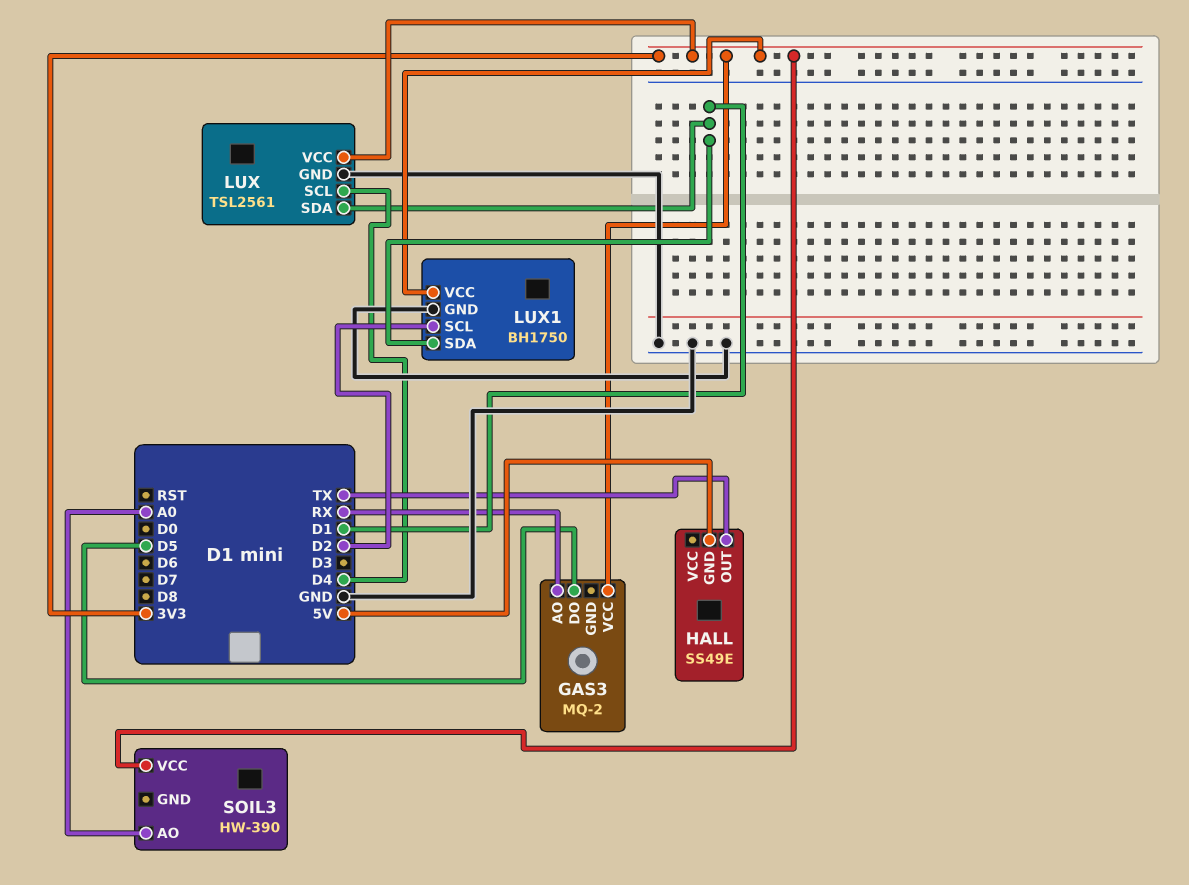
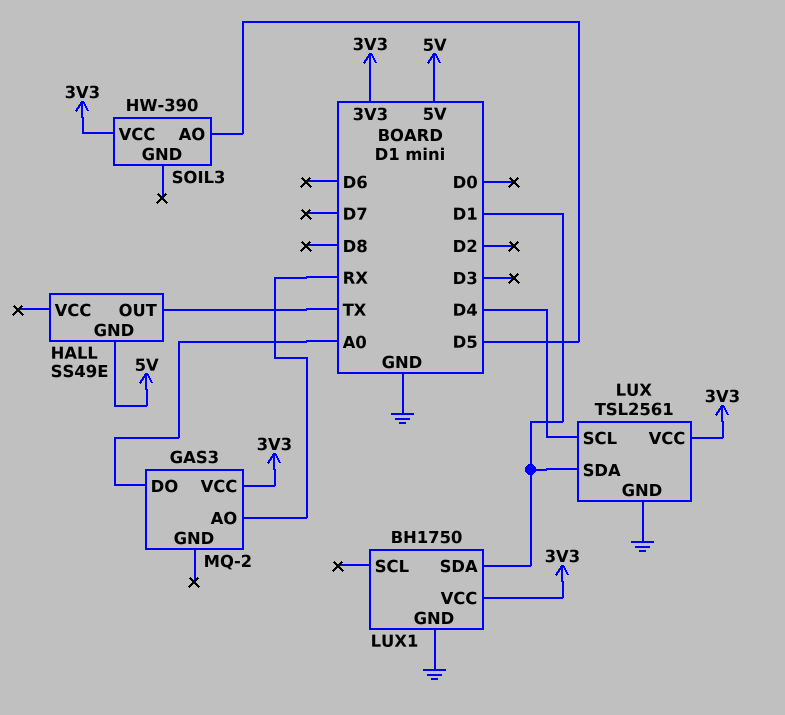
GAS3 pin DO: D5 -> A0
LUX1 pin SCL: D2 -> none
SOIL3 pin AO: A0 -> D5

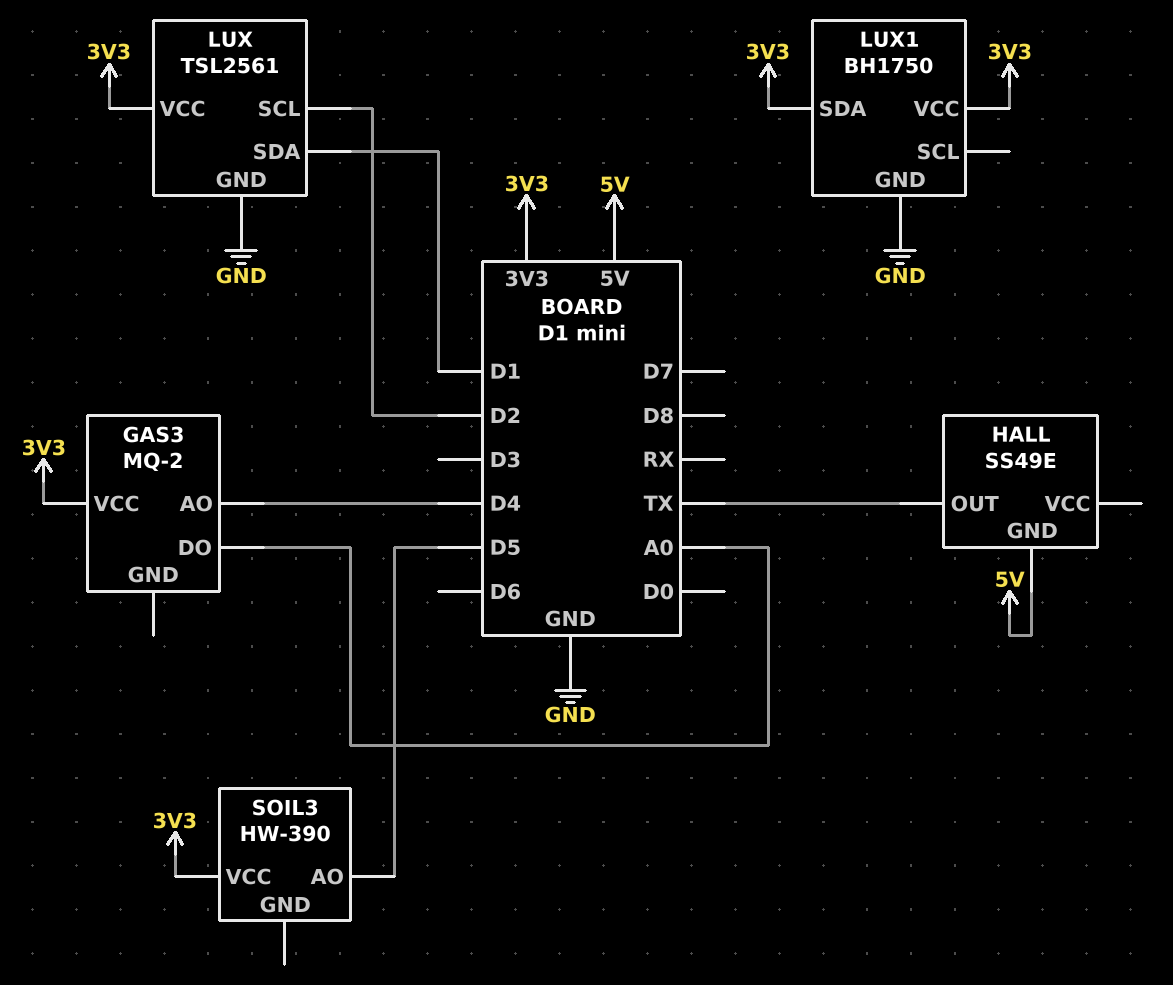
GAS3 pin AO: RX -> D4
LUX pin SCL: D4 -> D2
LUX1 pin SDA: D1 -> 3V3

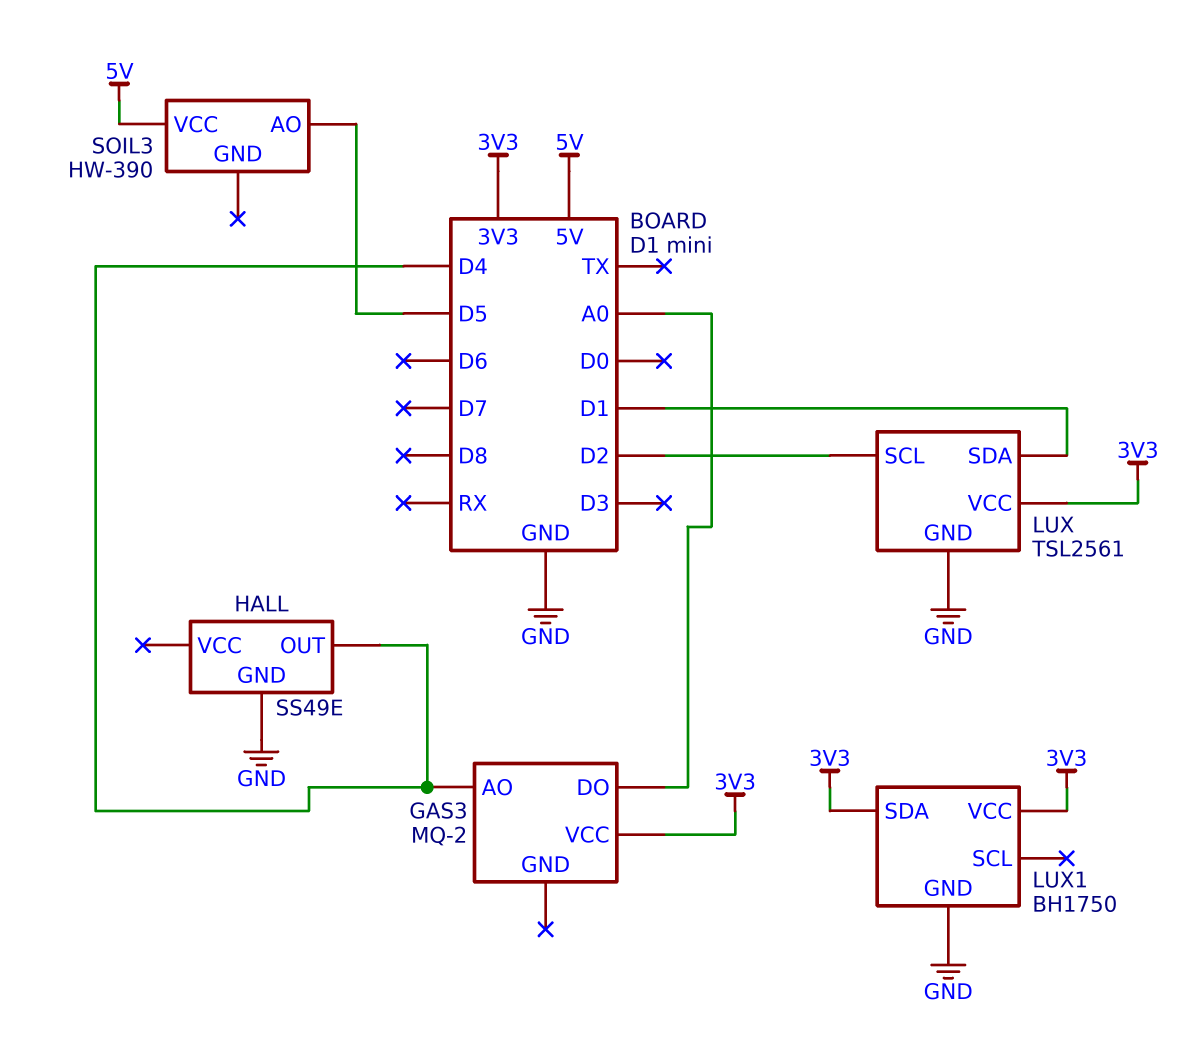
HALL pin GND: 5V -> GND
HALL pin OUT: TX -> D4
SOIL3 pin VCC: 3V3 -> 5V

